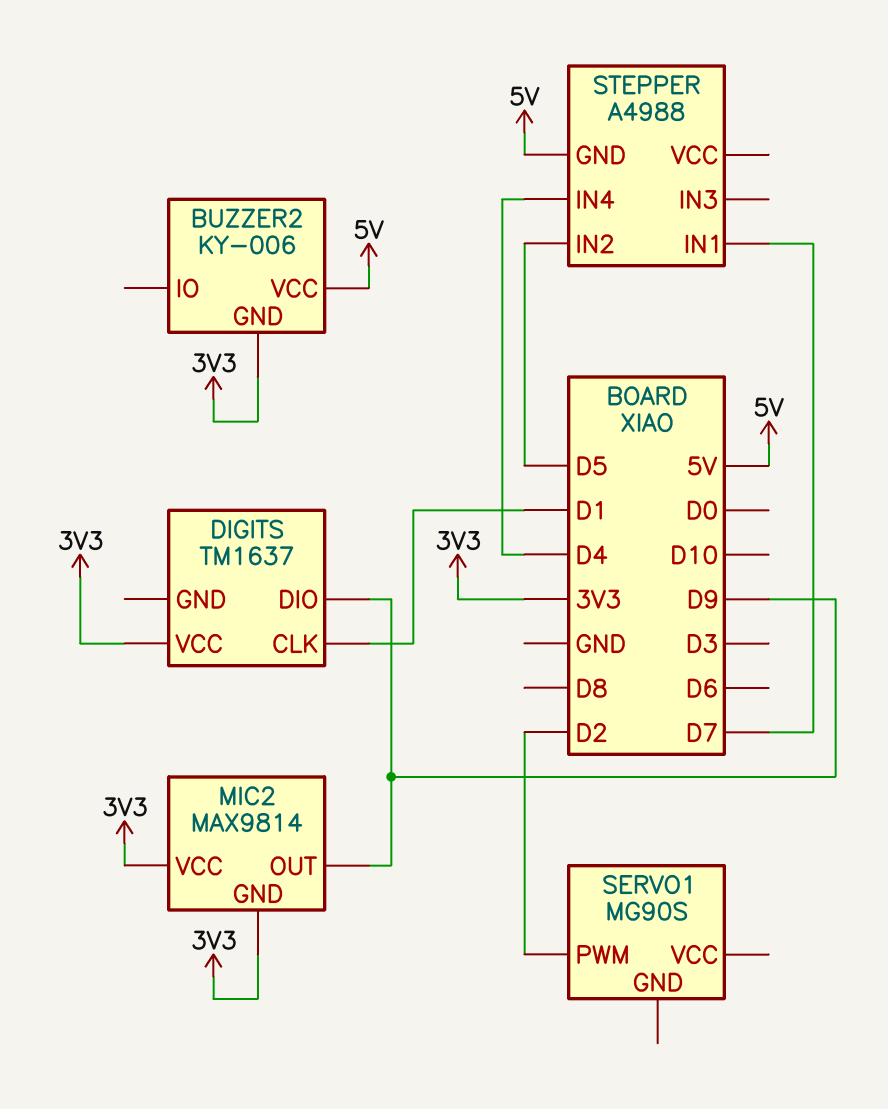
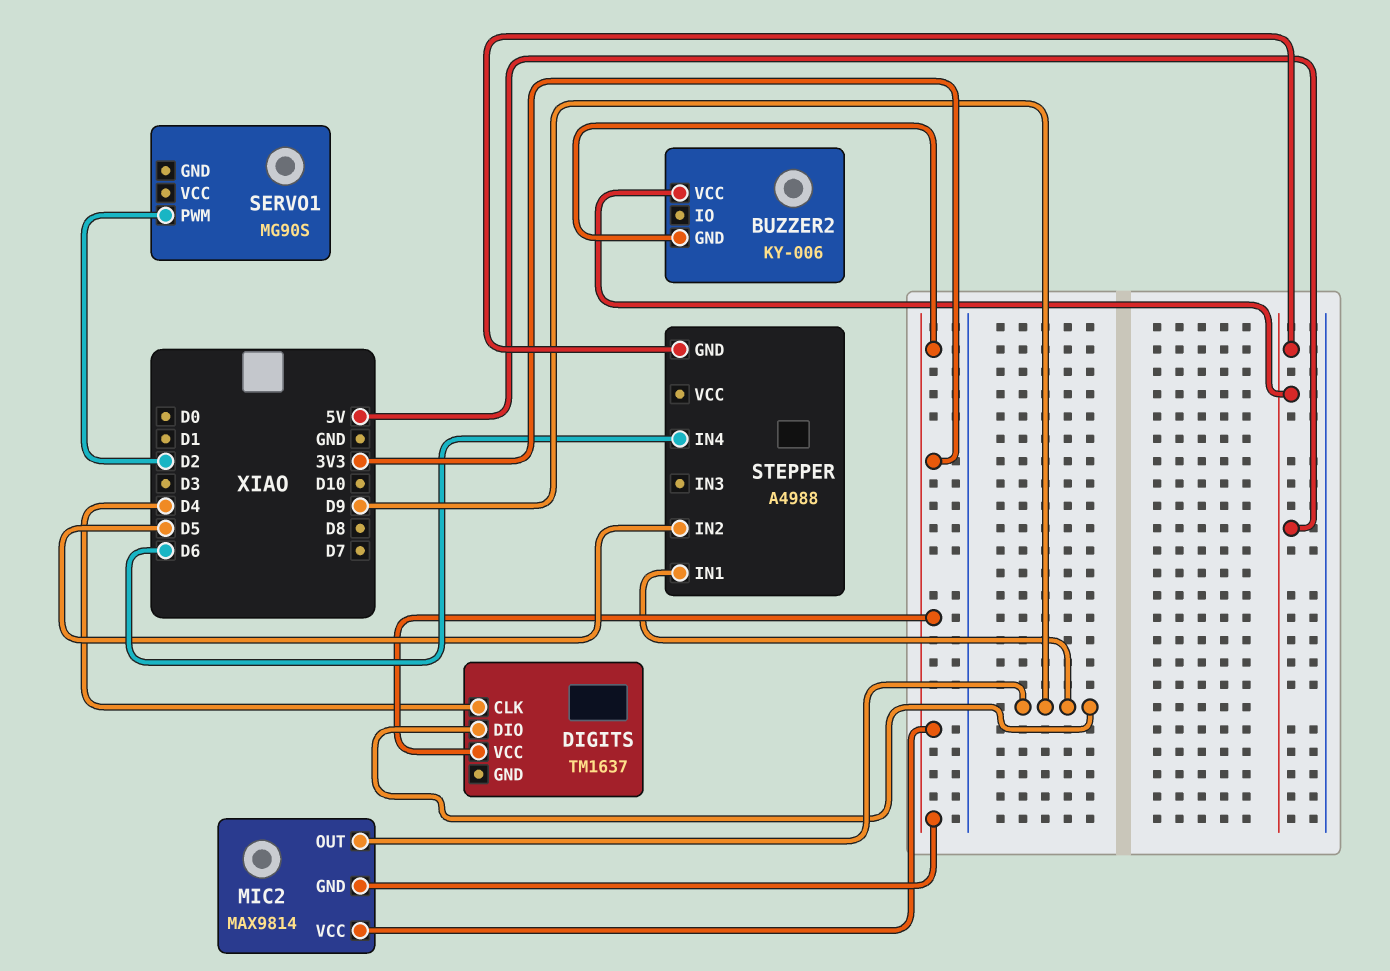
DIGITS pin CLK: D1 -> D4
STEPPER pin IN1: D7 -> D9
STEPPER pin IN4: D4 -> D6

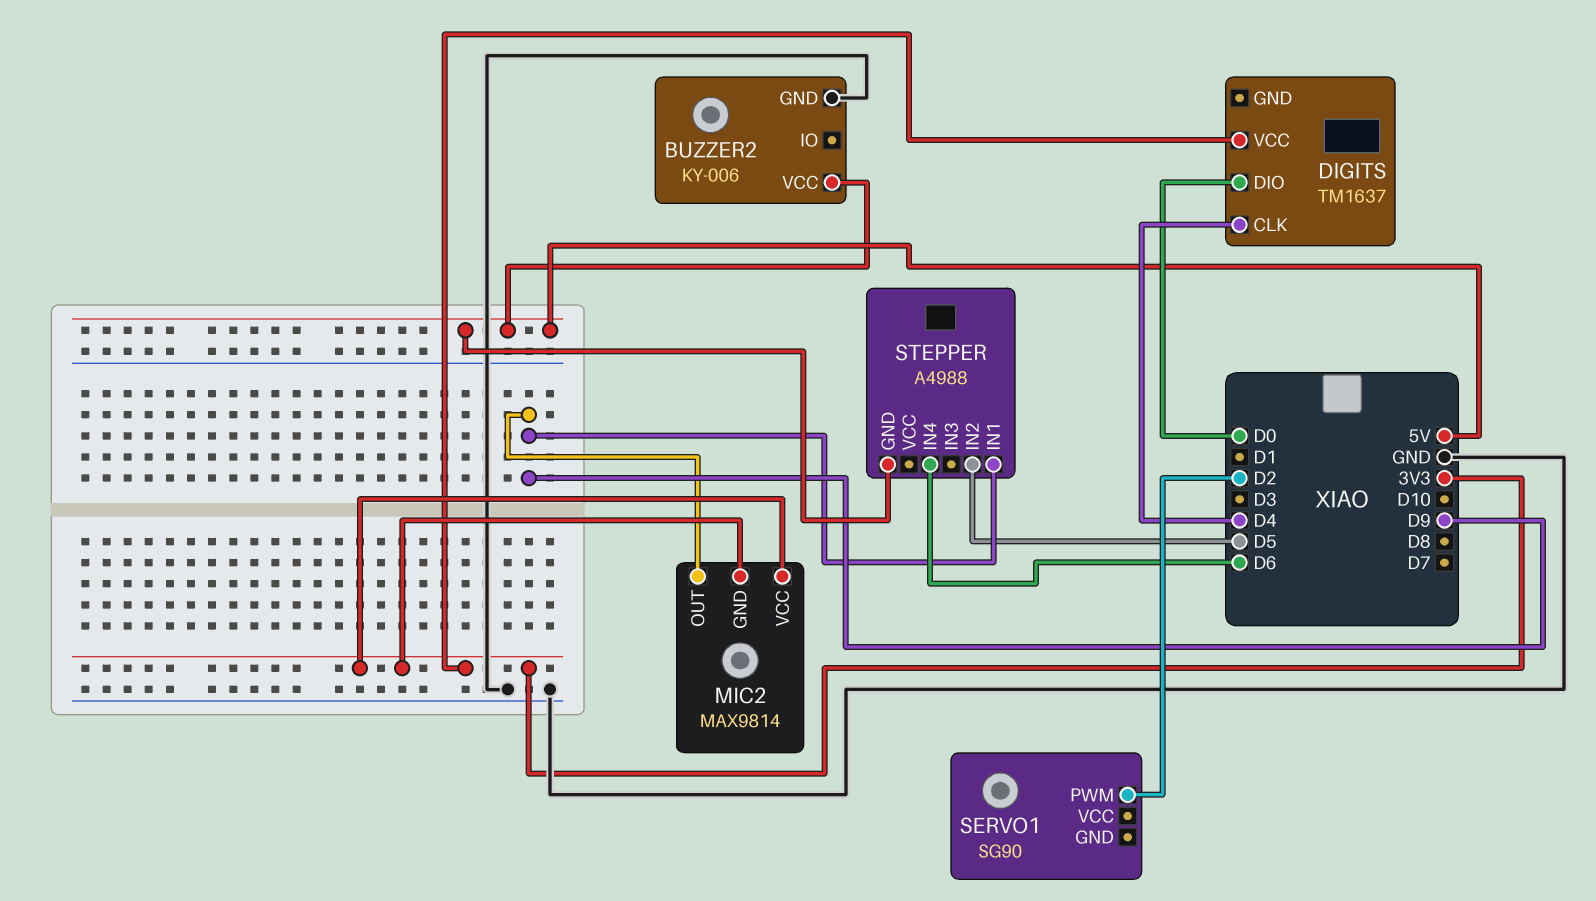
BUZZER2 pin GND: 3V3 -> GND
DIGITS pin DIO: D9 -> D0
SERVO1: MG90S -> SG90

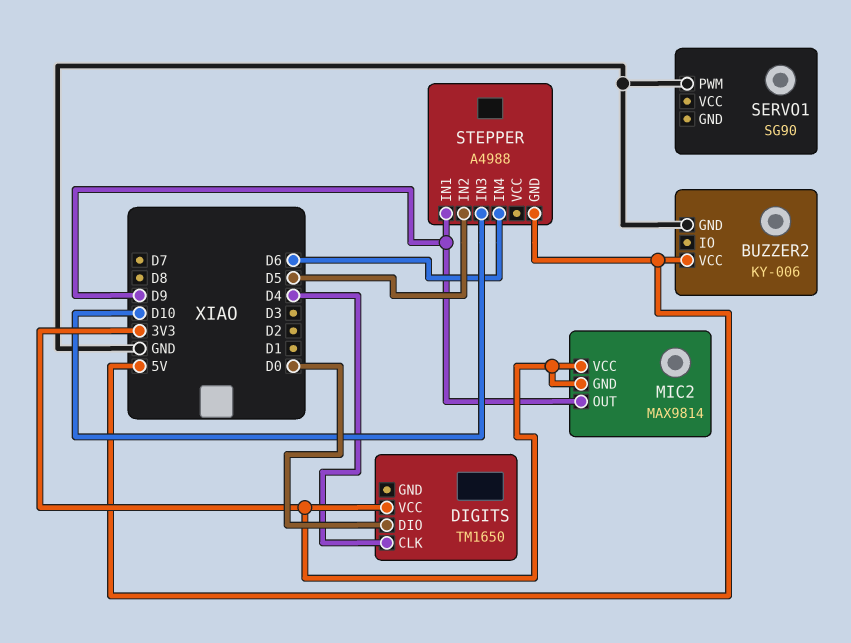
DIGITS: TM1637 -> TM1650
SERVO1 pin PWM: D2 -> GND
STEPPER pin IN3: none -> D10

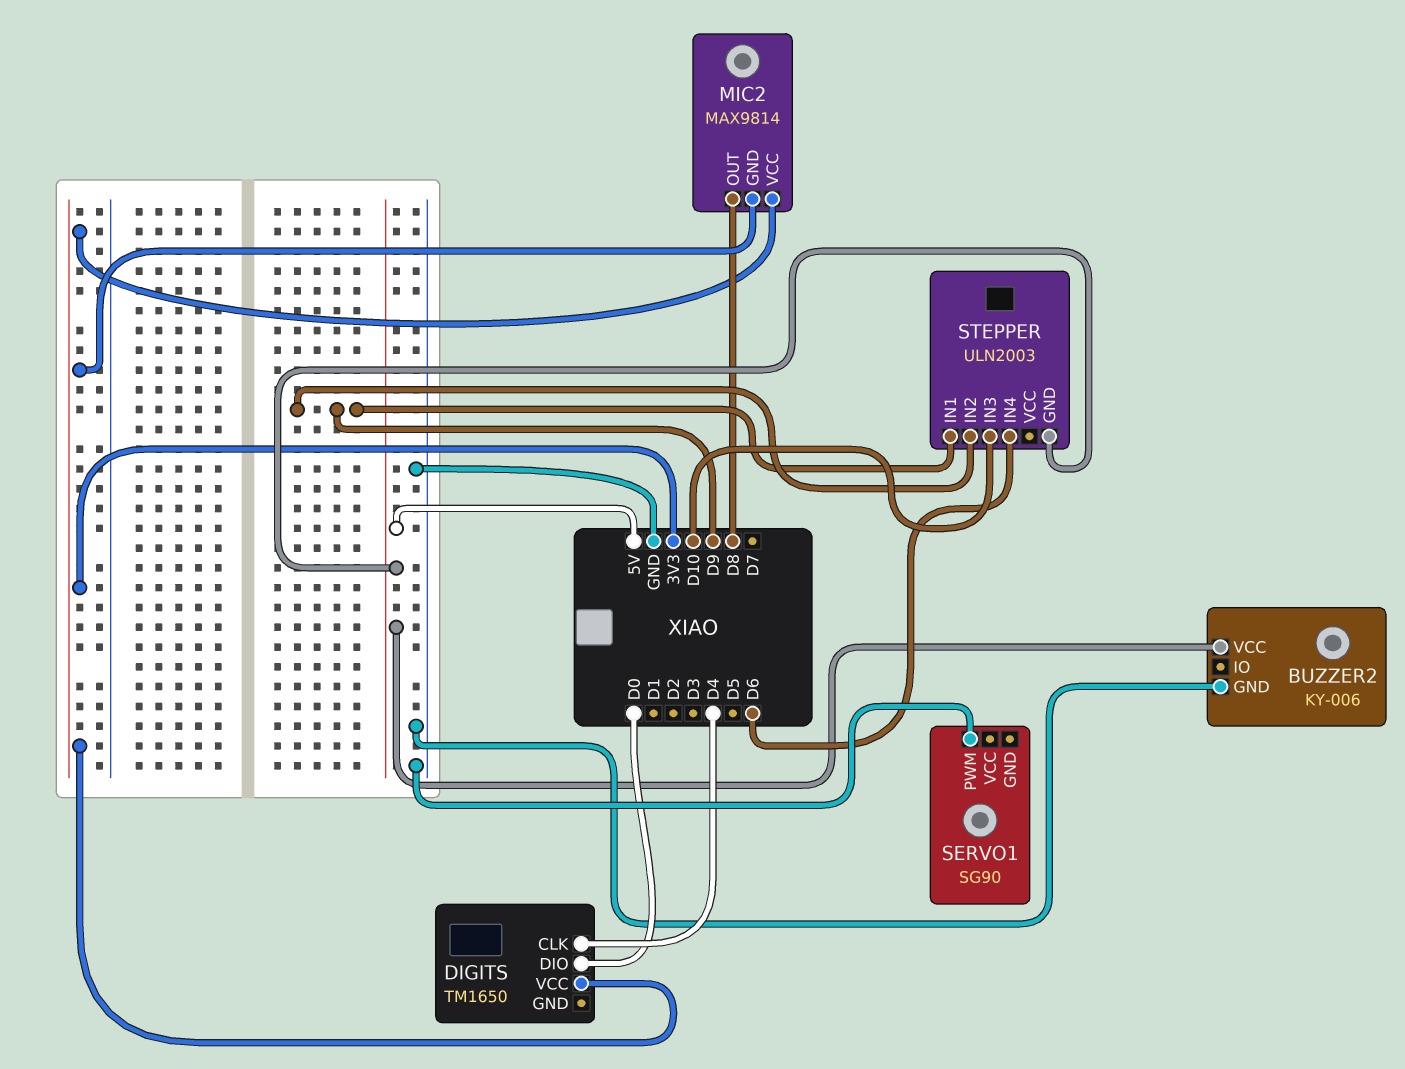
MIC2 pin OUT: D9 -> D8
STEPPER: A4988 -> ULN2003
STEPPER pin IN2: D5 -> D9

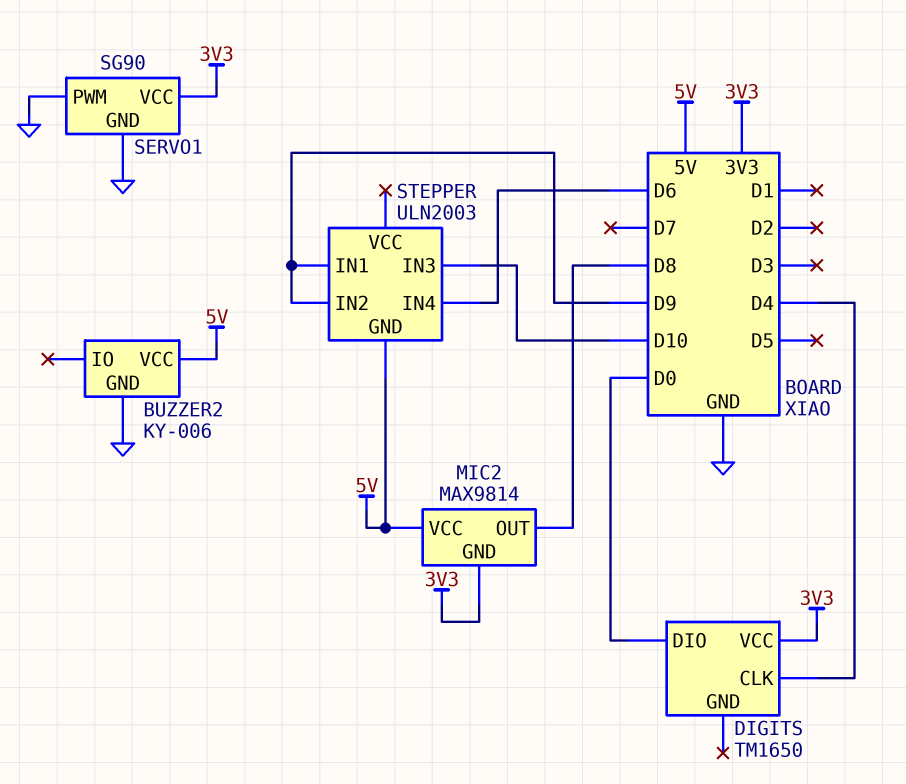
MIC2 pin VCC: 3V3 -> 5V
SERVO1 pin GND: none -> GND
SERVO1 pin VCC: none -> 3V3

